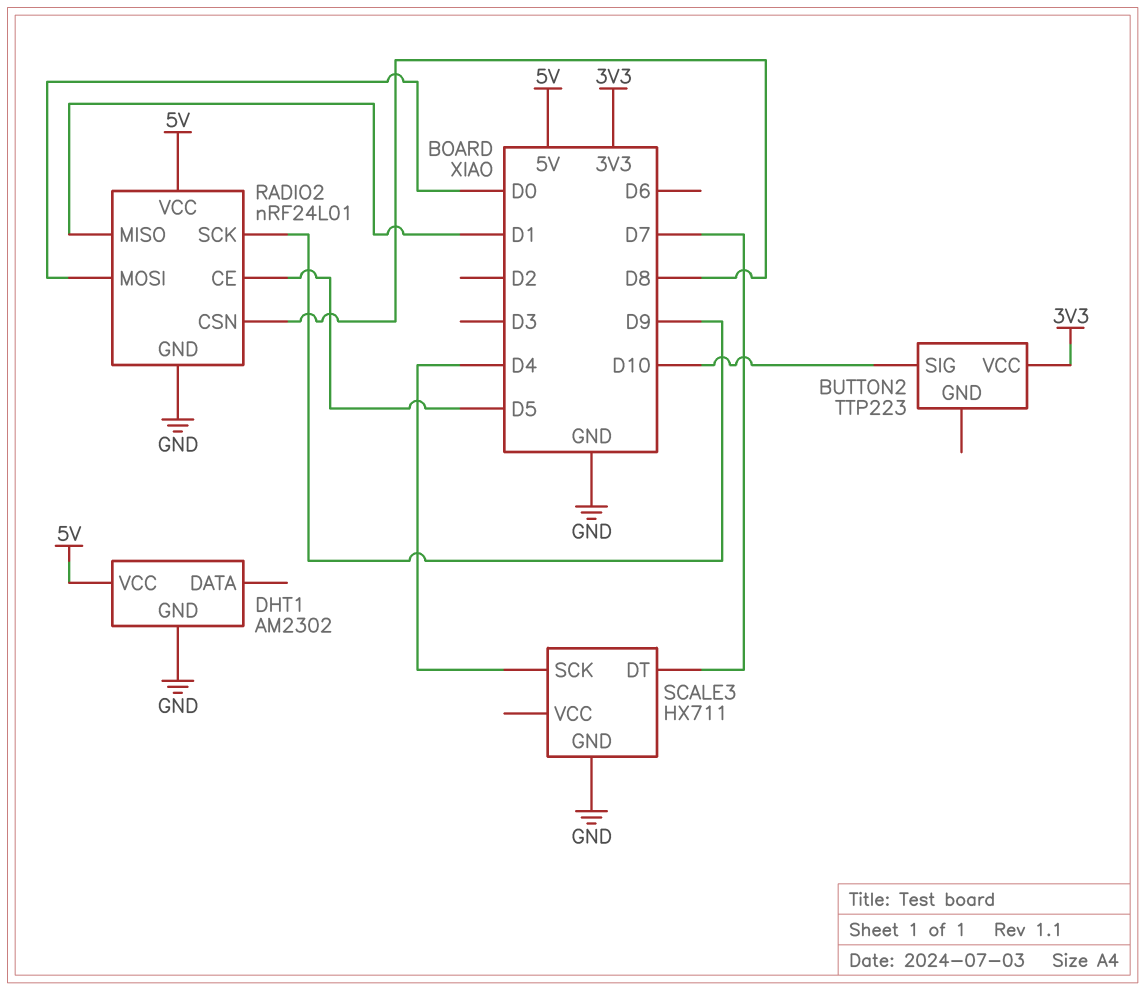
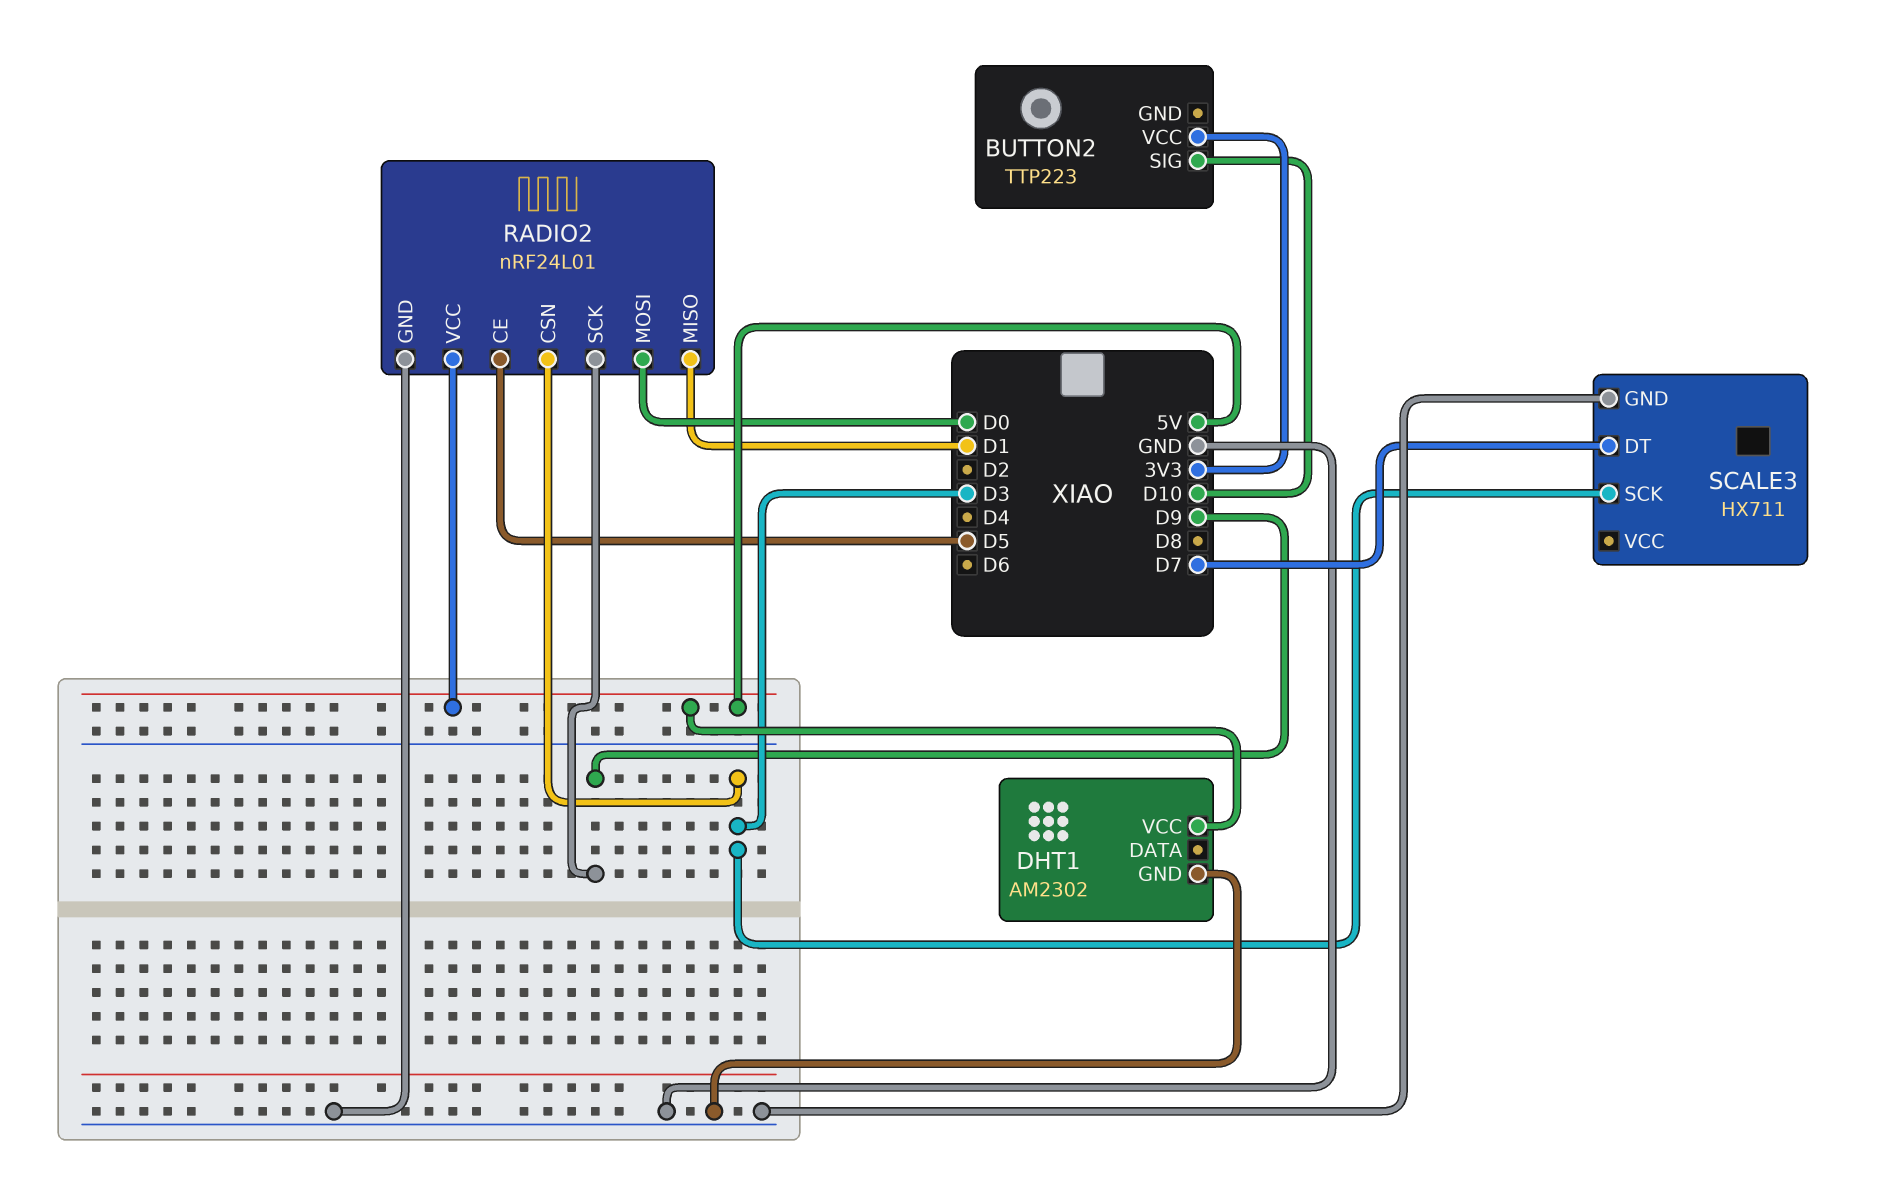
RADIO2 pin CSN: D8 -> D3
SCALE3 pin SCK: D4 -> D3

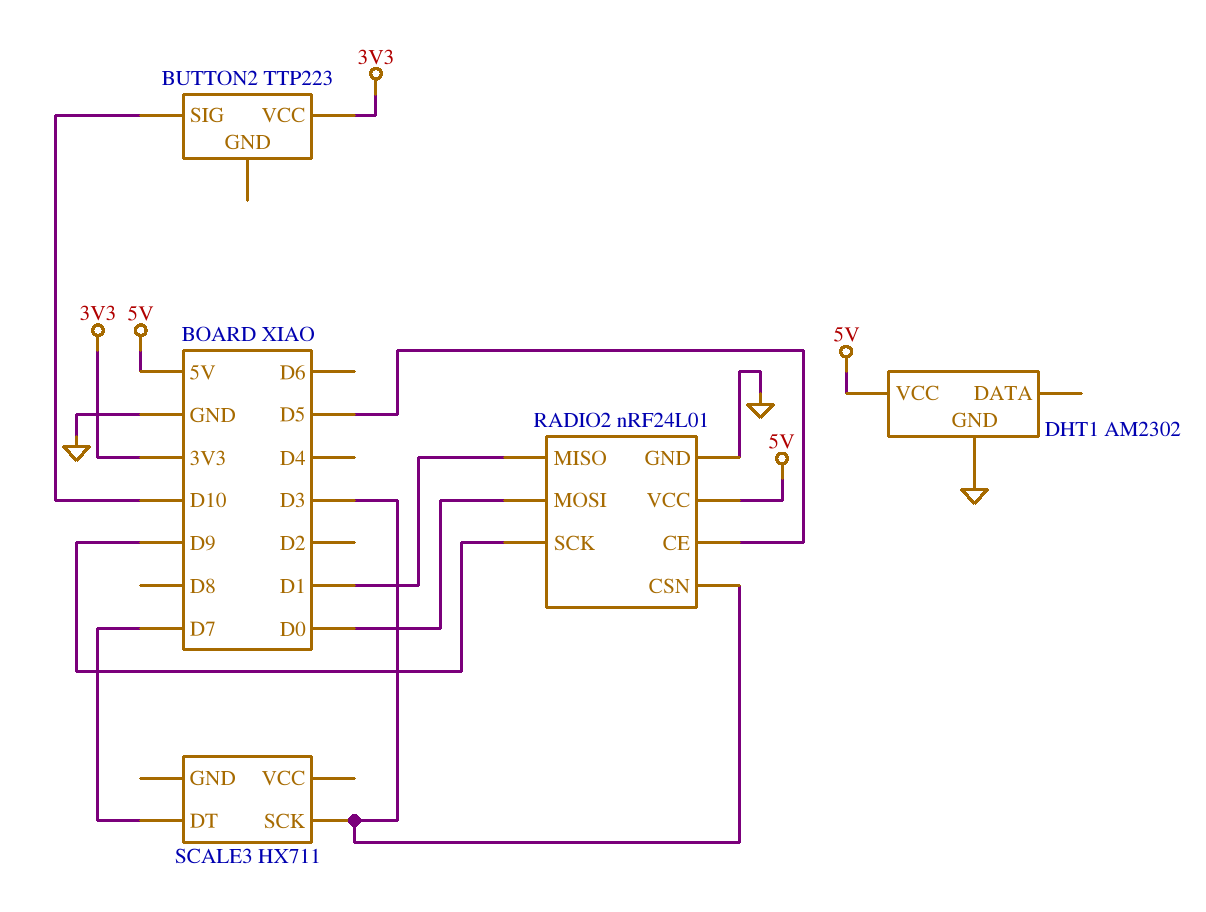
SCALE3 pin GND: GND -> none

